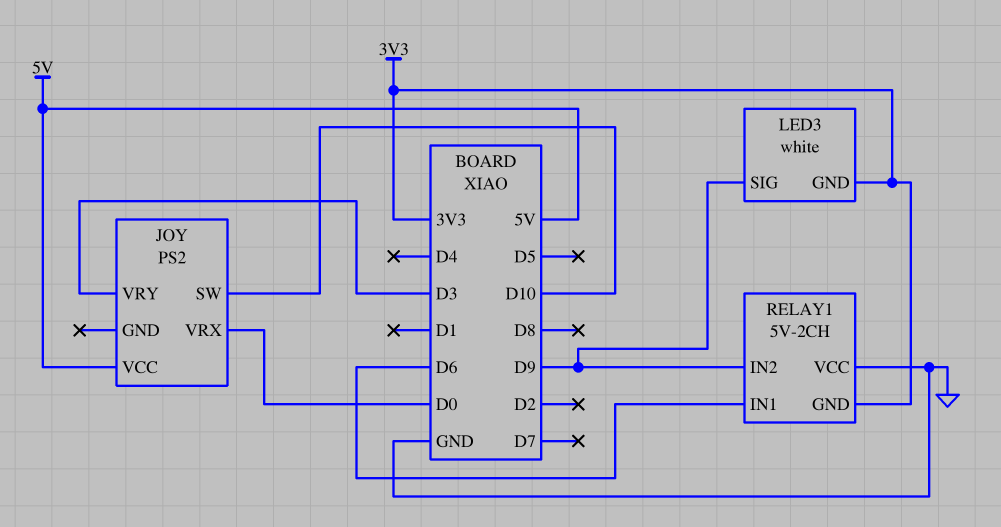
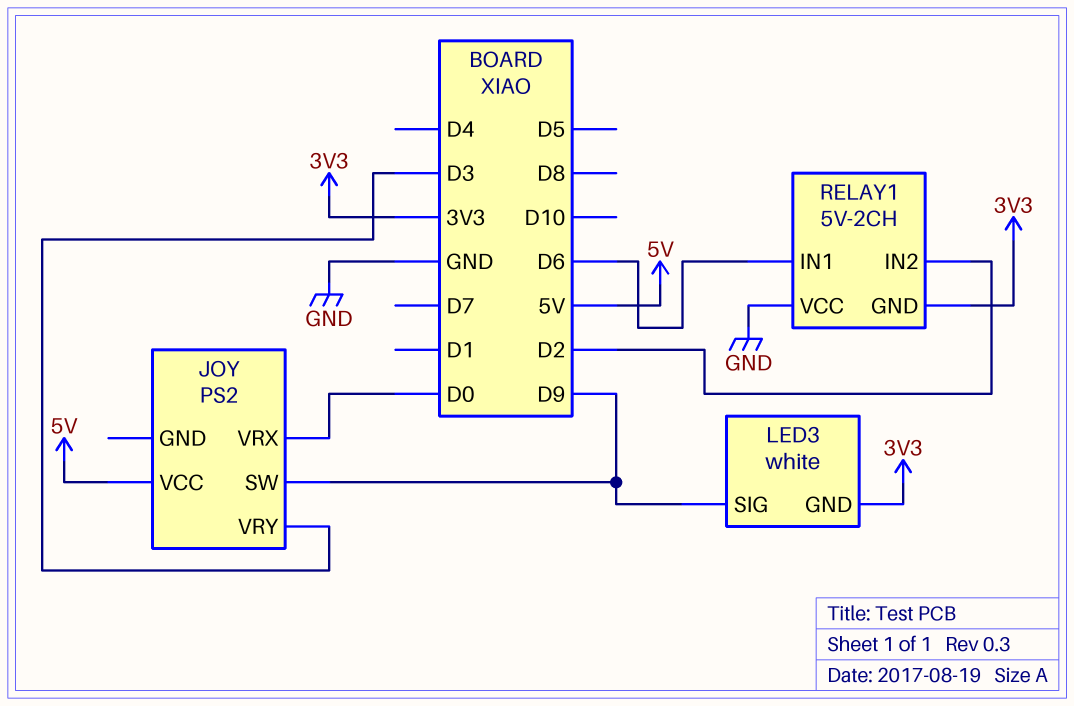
JOY pin SW: D10 -> D9
RELAY1 pin IN2: D9 -> D2

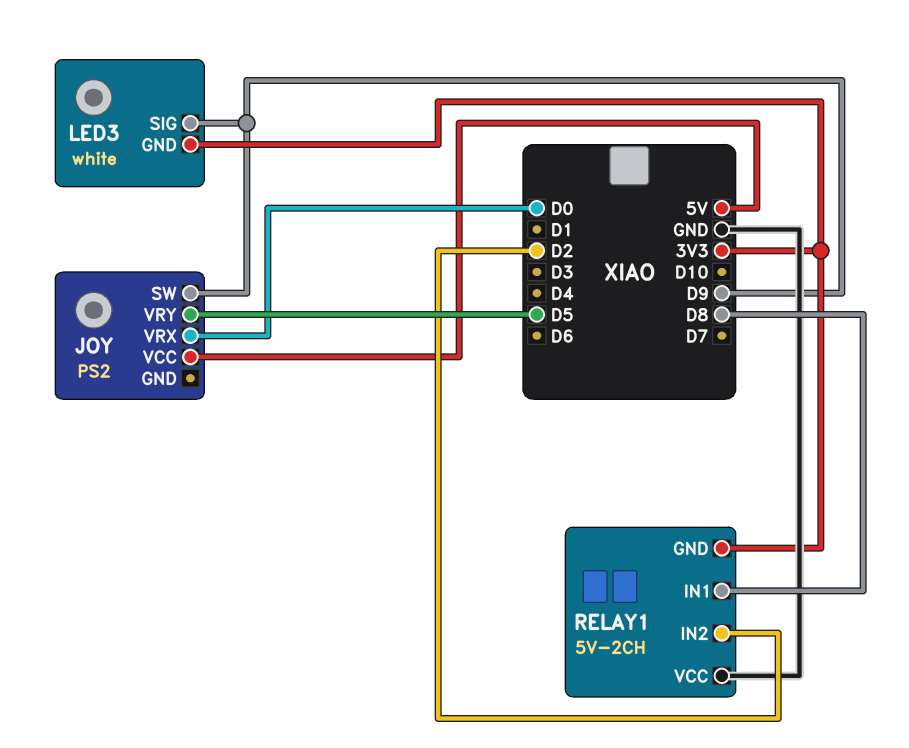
JOY pin VRY: D3 -> D5
RELAY1 pin IN1: D6 -> D8

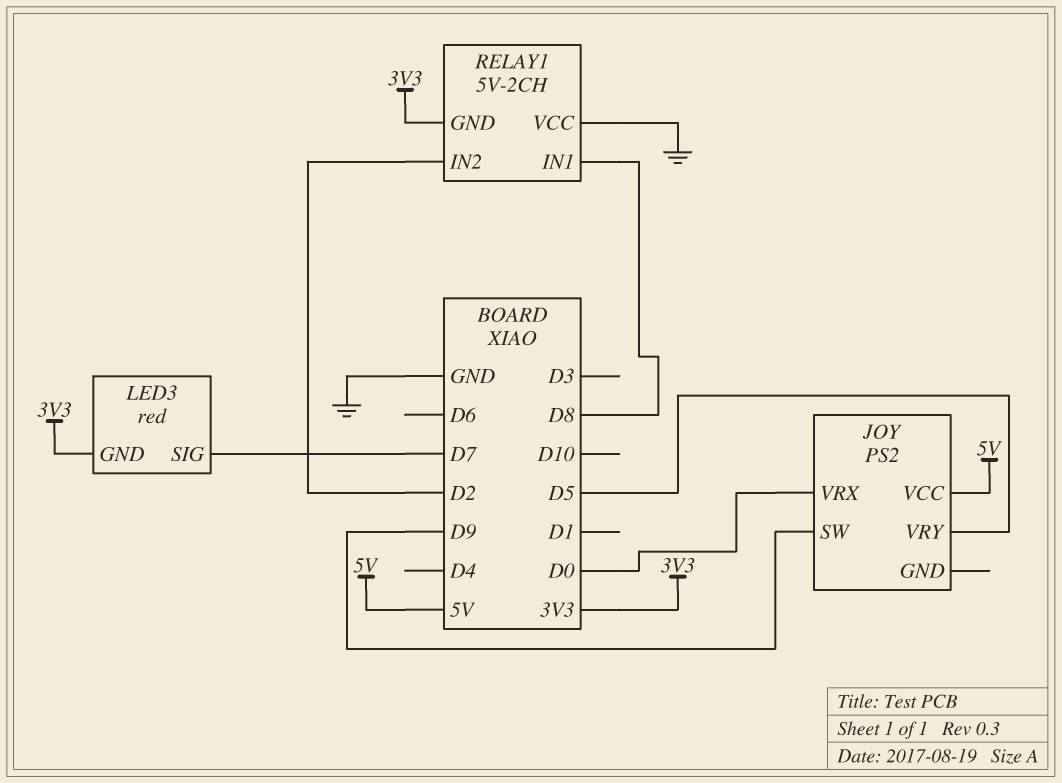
LED3: white -> red
LED3 pin SIG: D9 -> D7

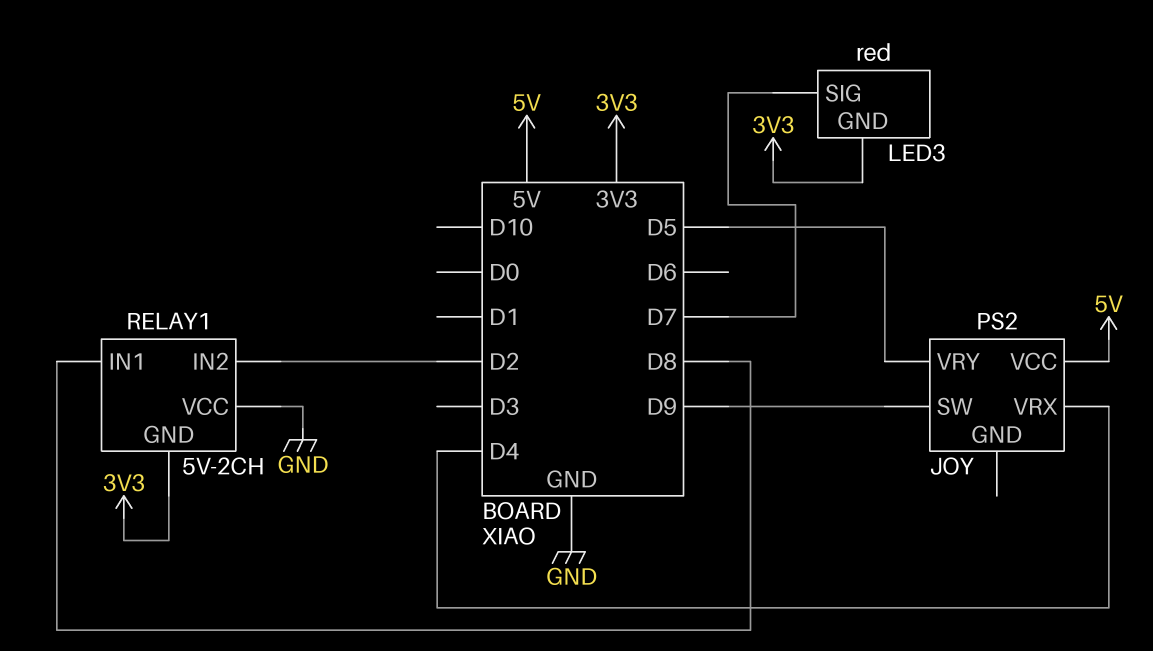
JOY pin VRX: D0 -> D4

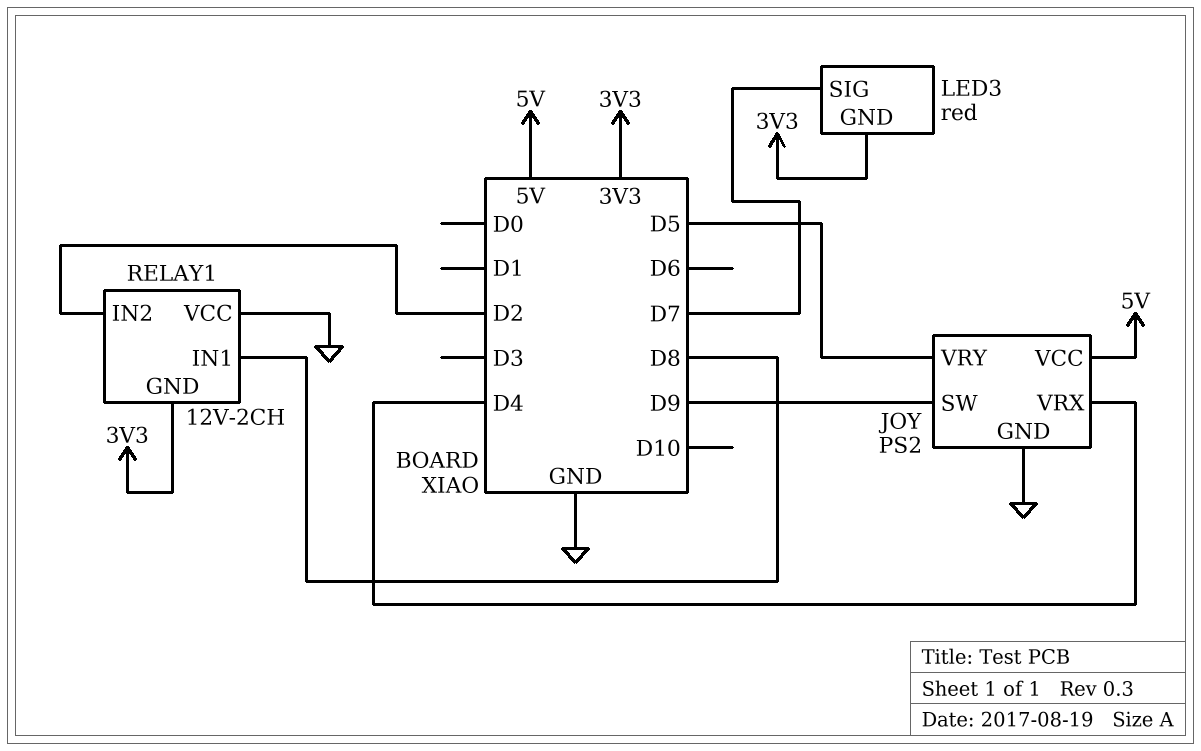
JOY pin GND: none -> GND
RELAY1: 5V-2CH -> 12V-2CH

